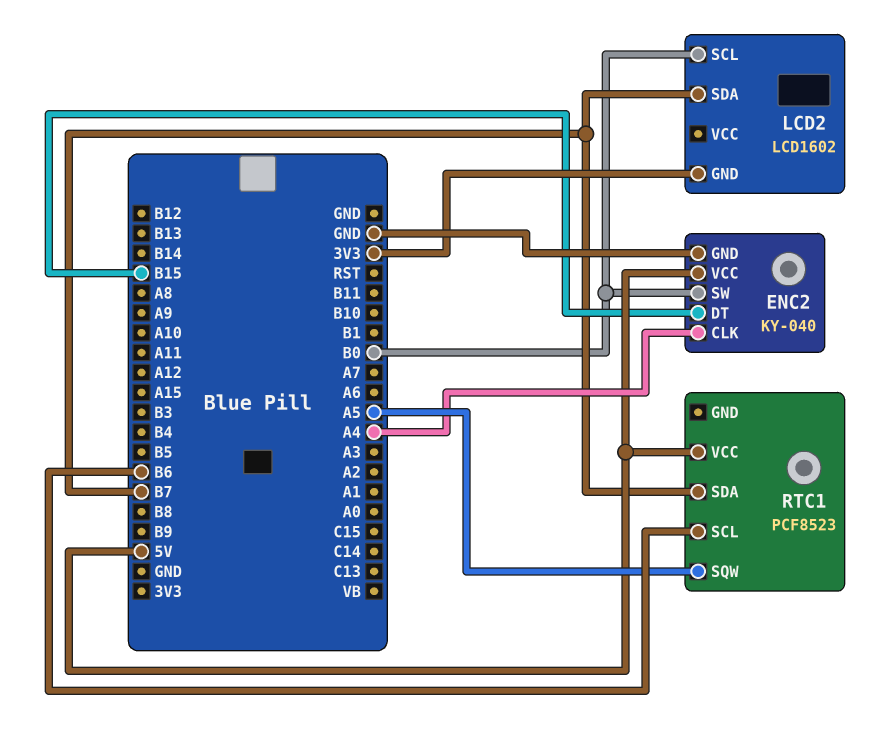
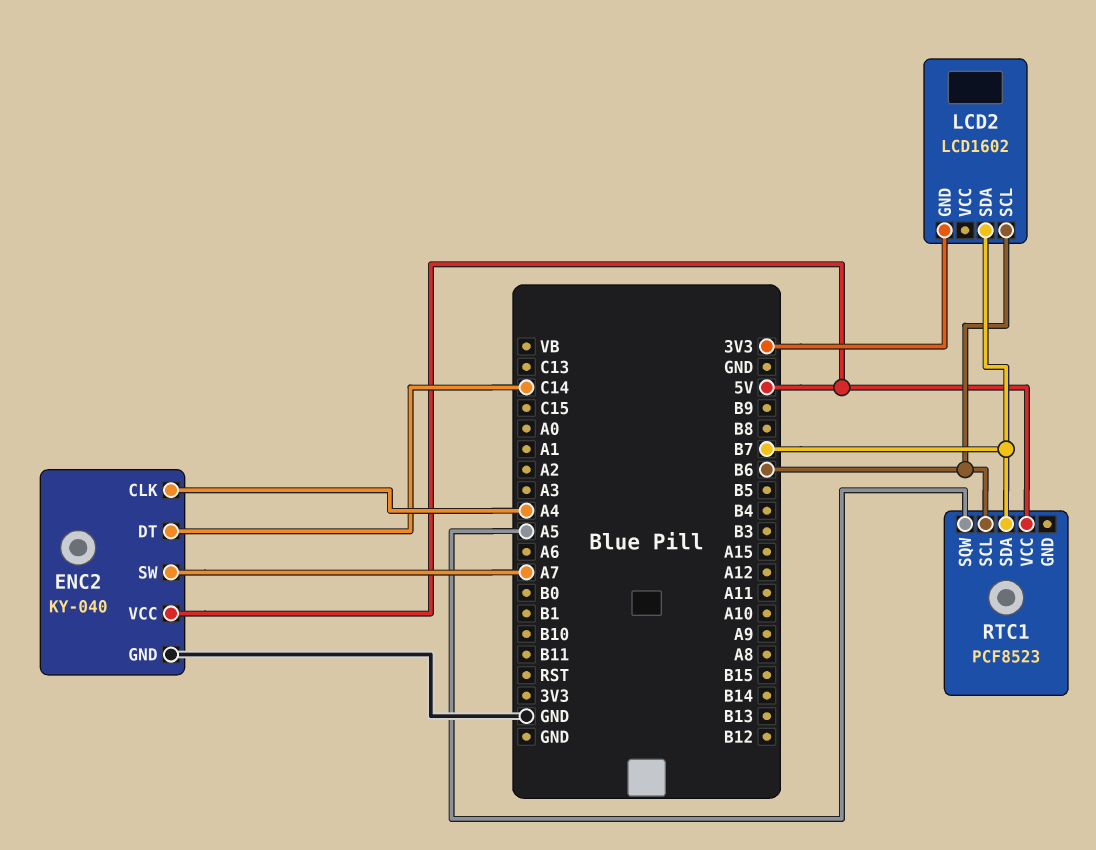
ENC2 pin DT: B15 -> C14
ENC2 pin SW: B0 -> A7
LCD2 pin SCL: B0 -> B6

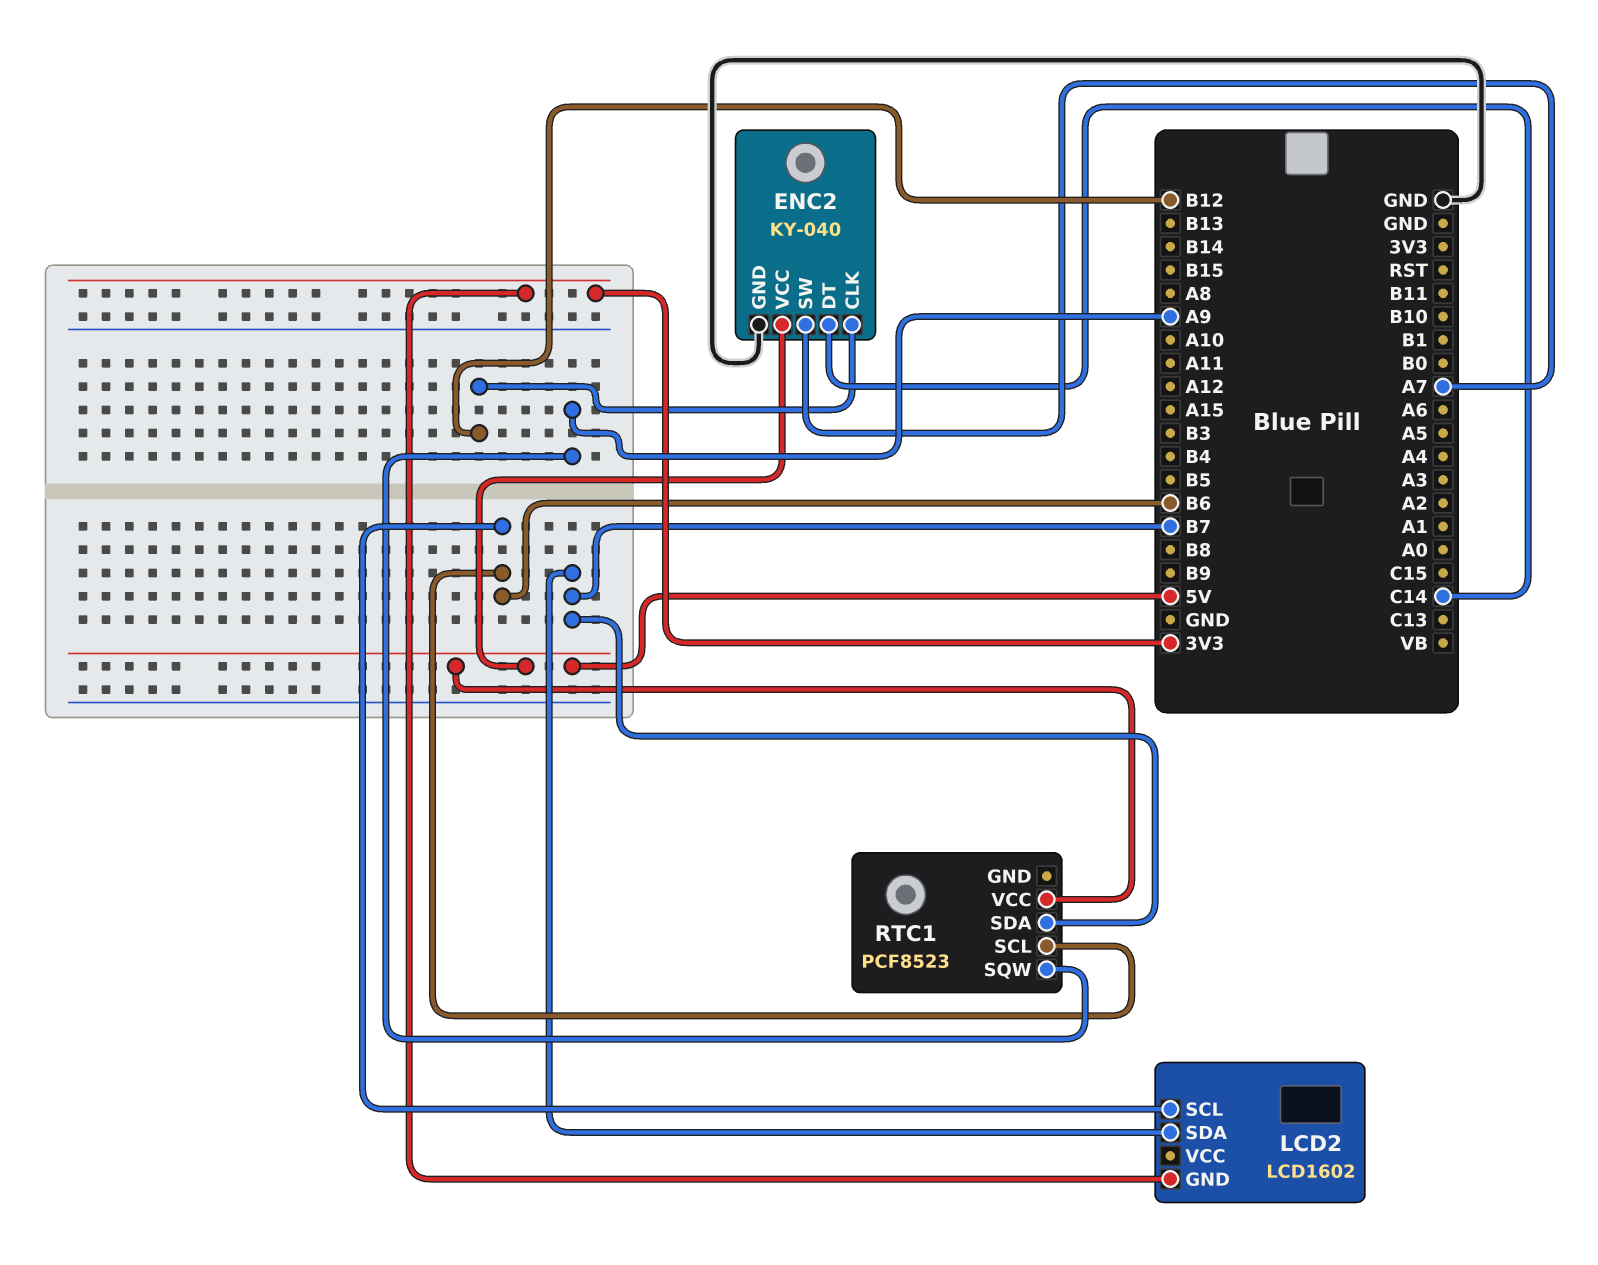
ENC2 pin CLK: A4 -> B12
RTC1 pin SQW: A5 -> A9

